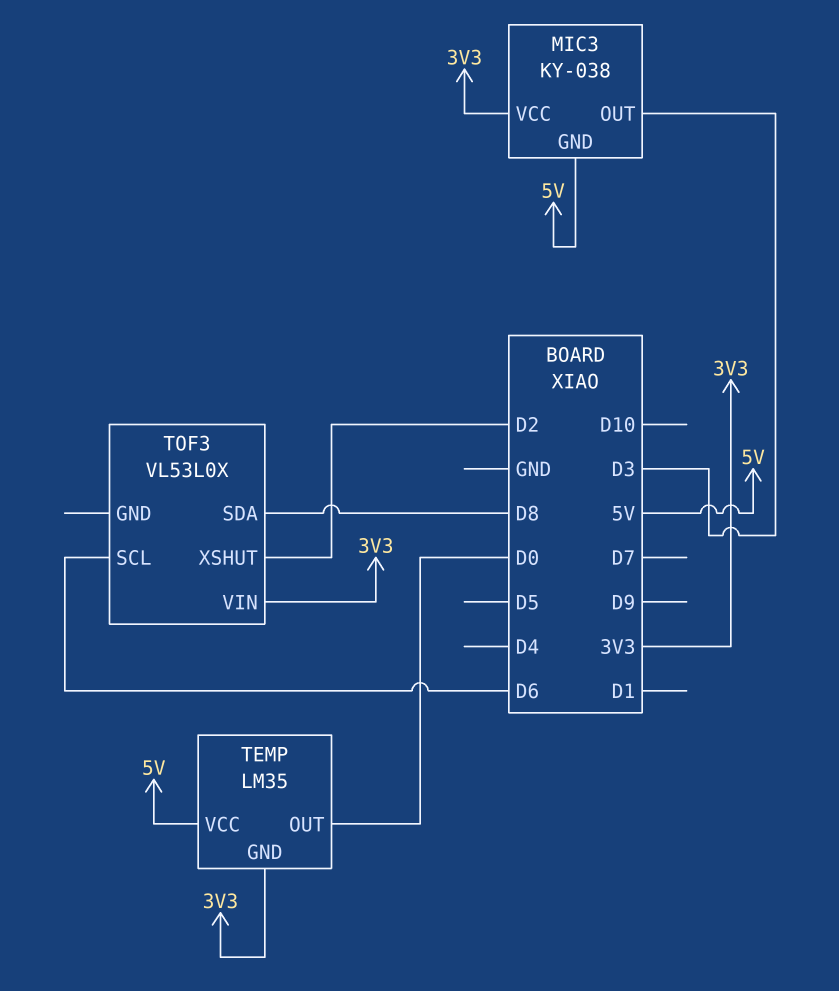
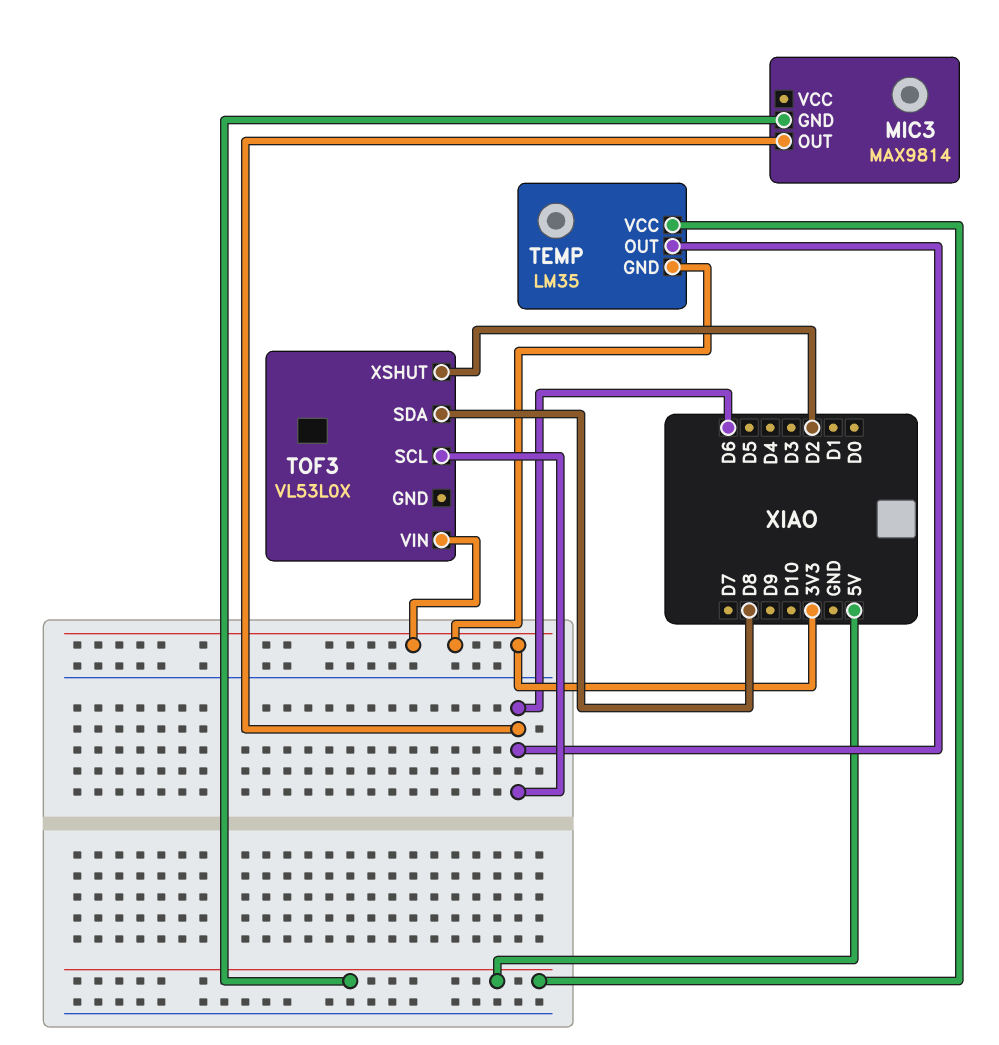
MIC3: KY-038 -> MAX9814
MIC3 pin OUT: D3 -> D6
MIC3 pin VCC: 3V3 -> none
TEMP pin OUT: D0 -> D6

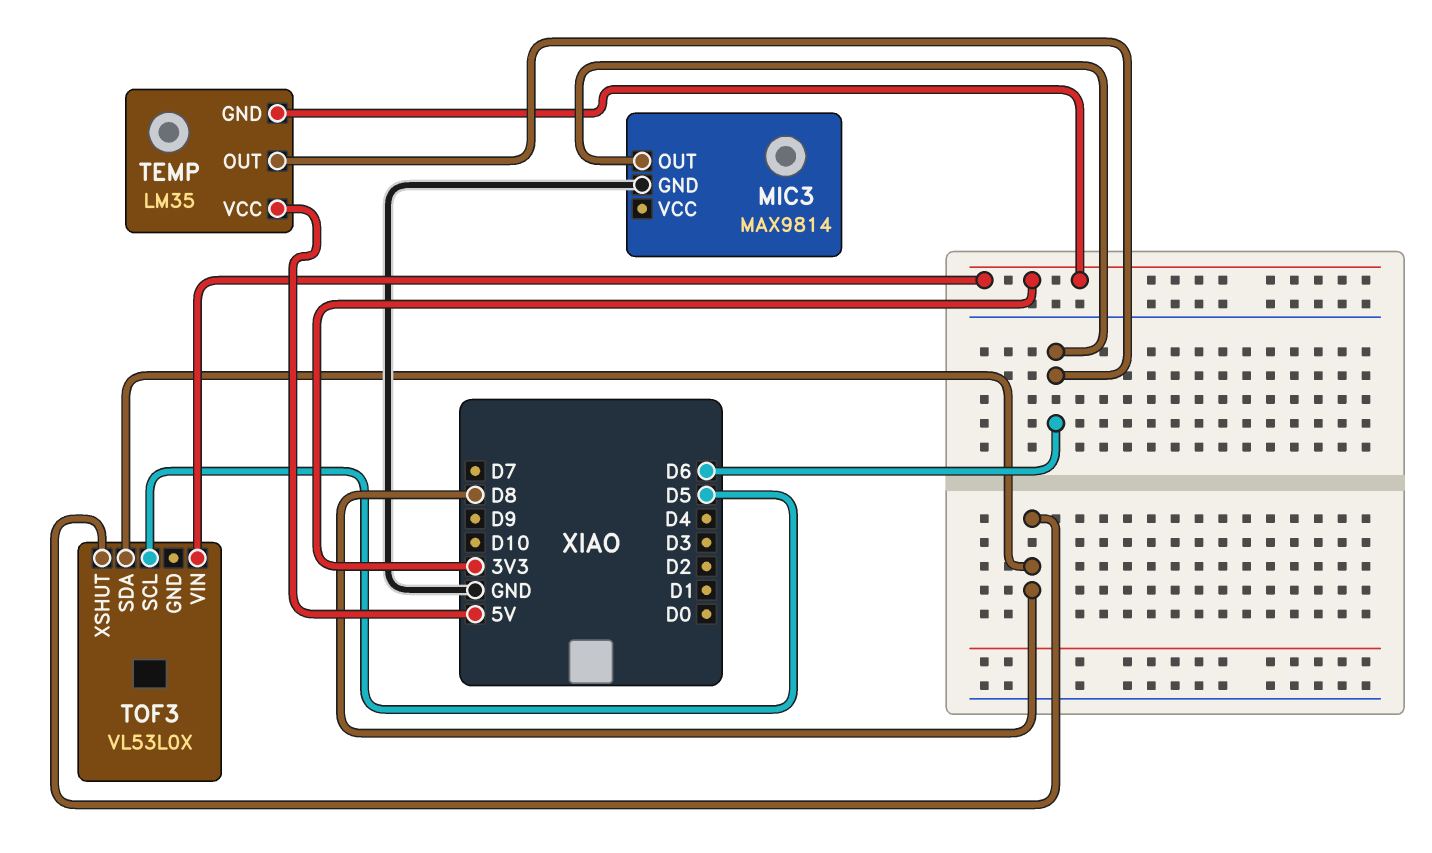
MIC3 pin GND: 5V -> GND
TOF3 pin SCL: D6 -> D5
TOF3 pin XSHUT: D2 -> D8

